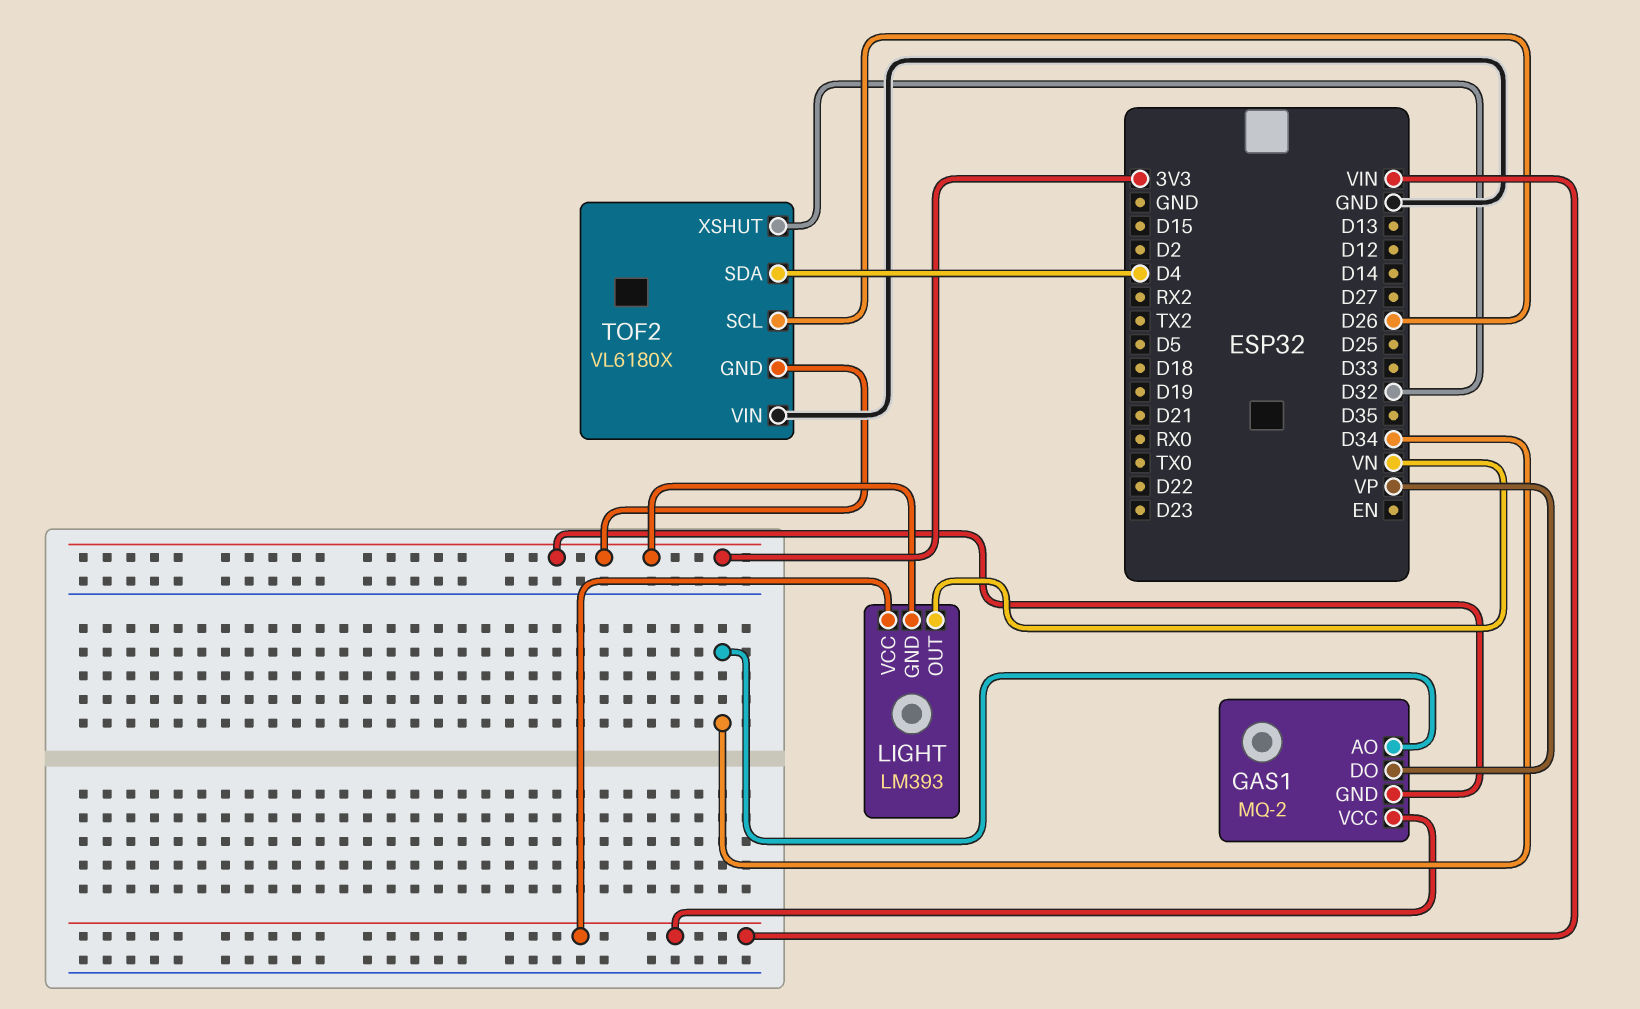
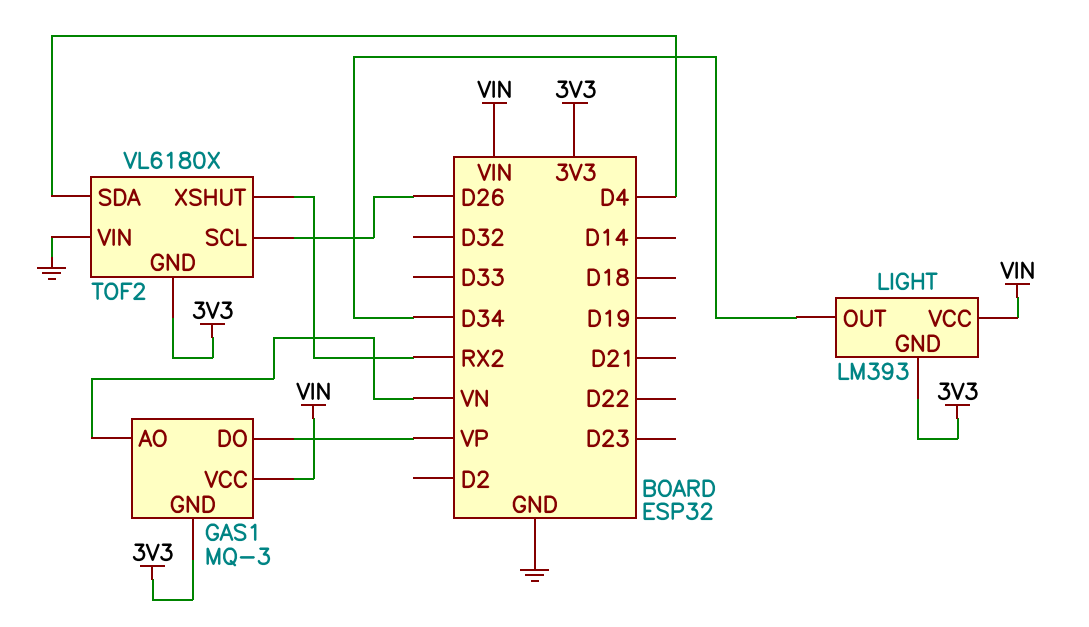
GAS1: MQ-2 -> MQ-3
GAS1 pin AO: D34 -> VN
LIGHT pin OUT: VN -> D34
TOF2 pin XSHUT: D32 -> RX2

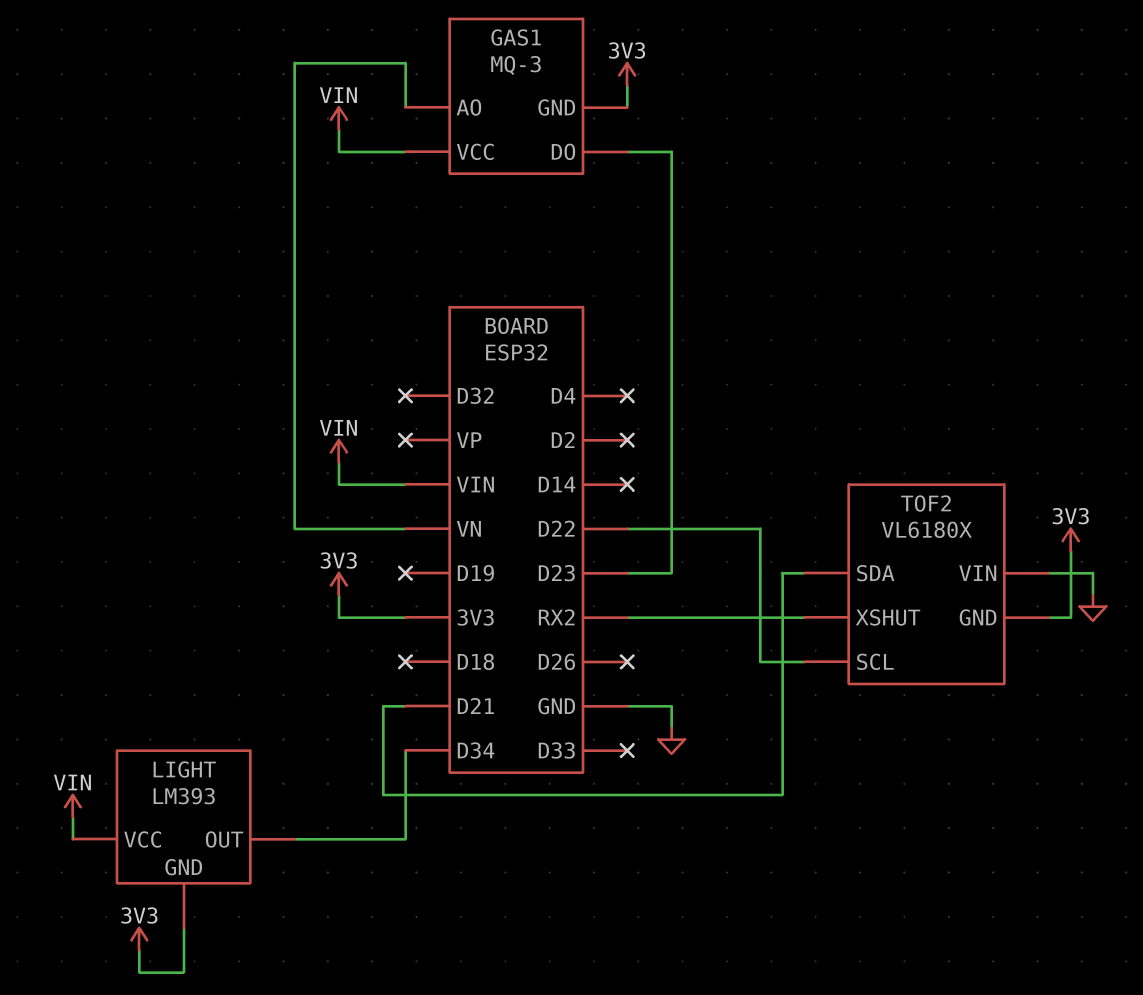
GAS1 pin DO: VP -> D23
TOF2 pin SCL: D26 -> D22
TOF2 pin SDA: D4 -> D21

